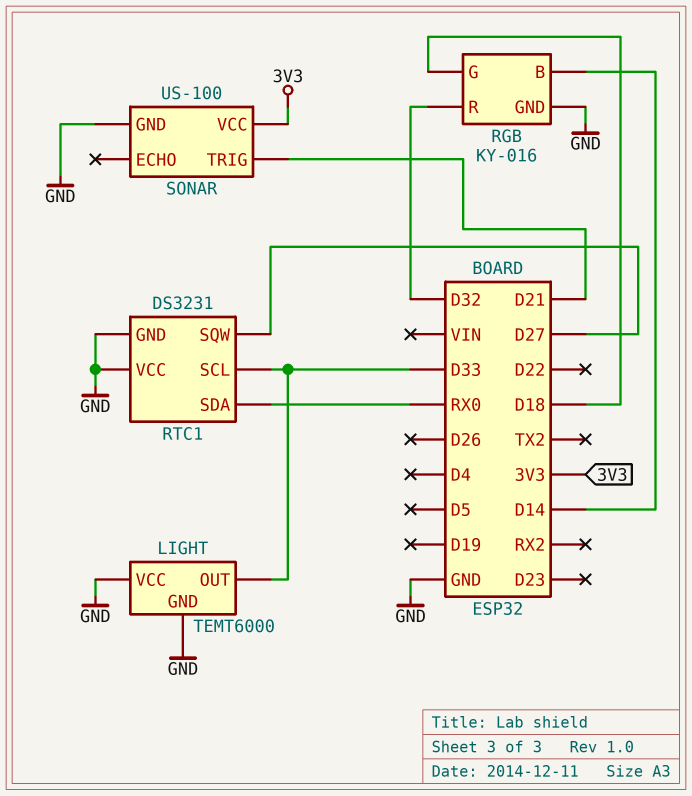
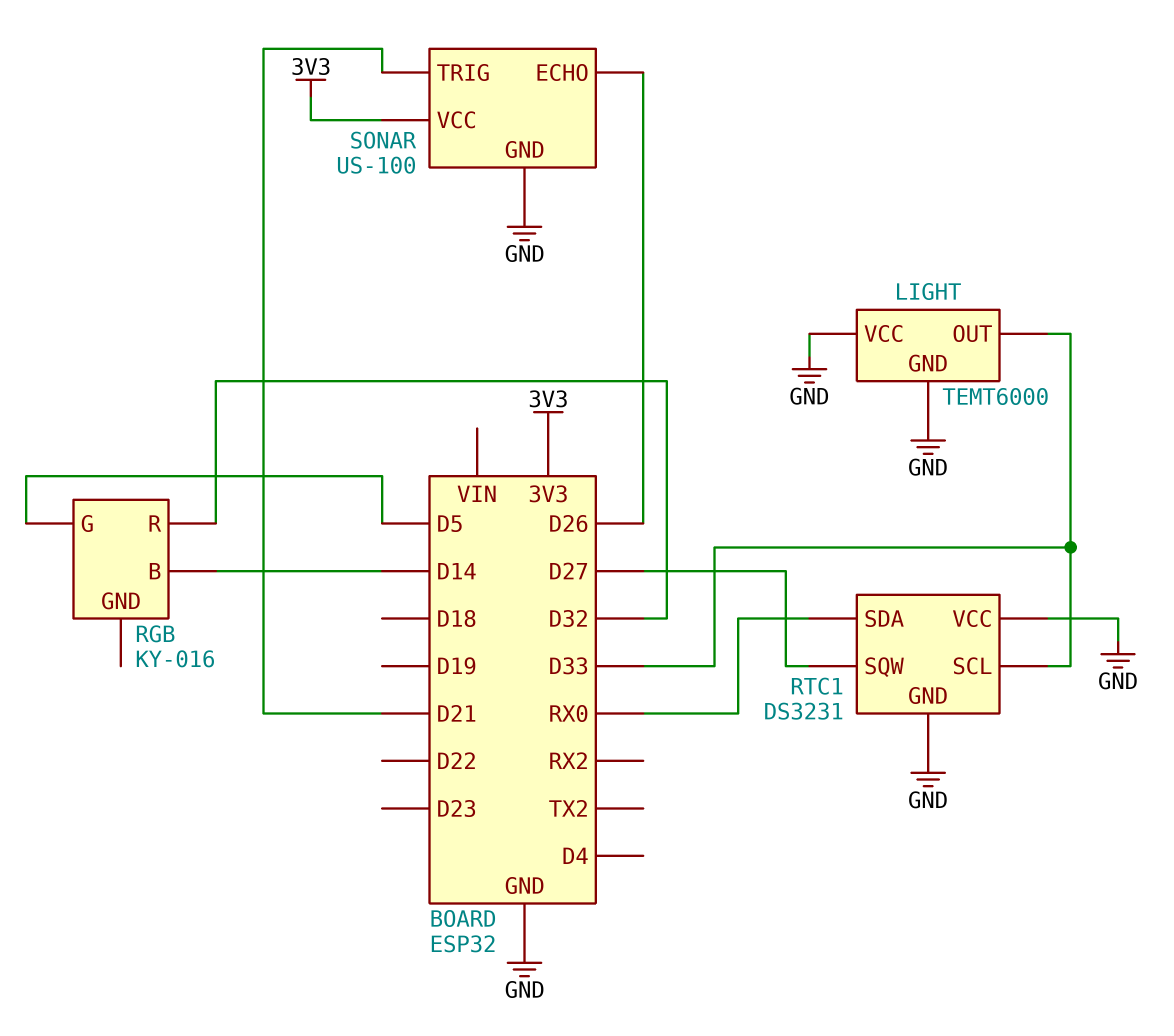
RGB pin G: D18 -> D5
RGB pin GND: GND -> none
SONAR pin ECHO: none -> D26

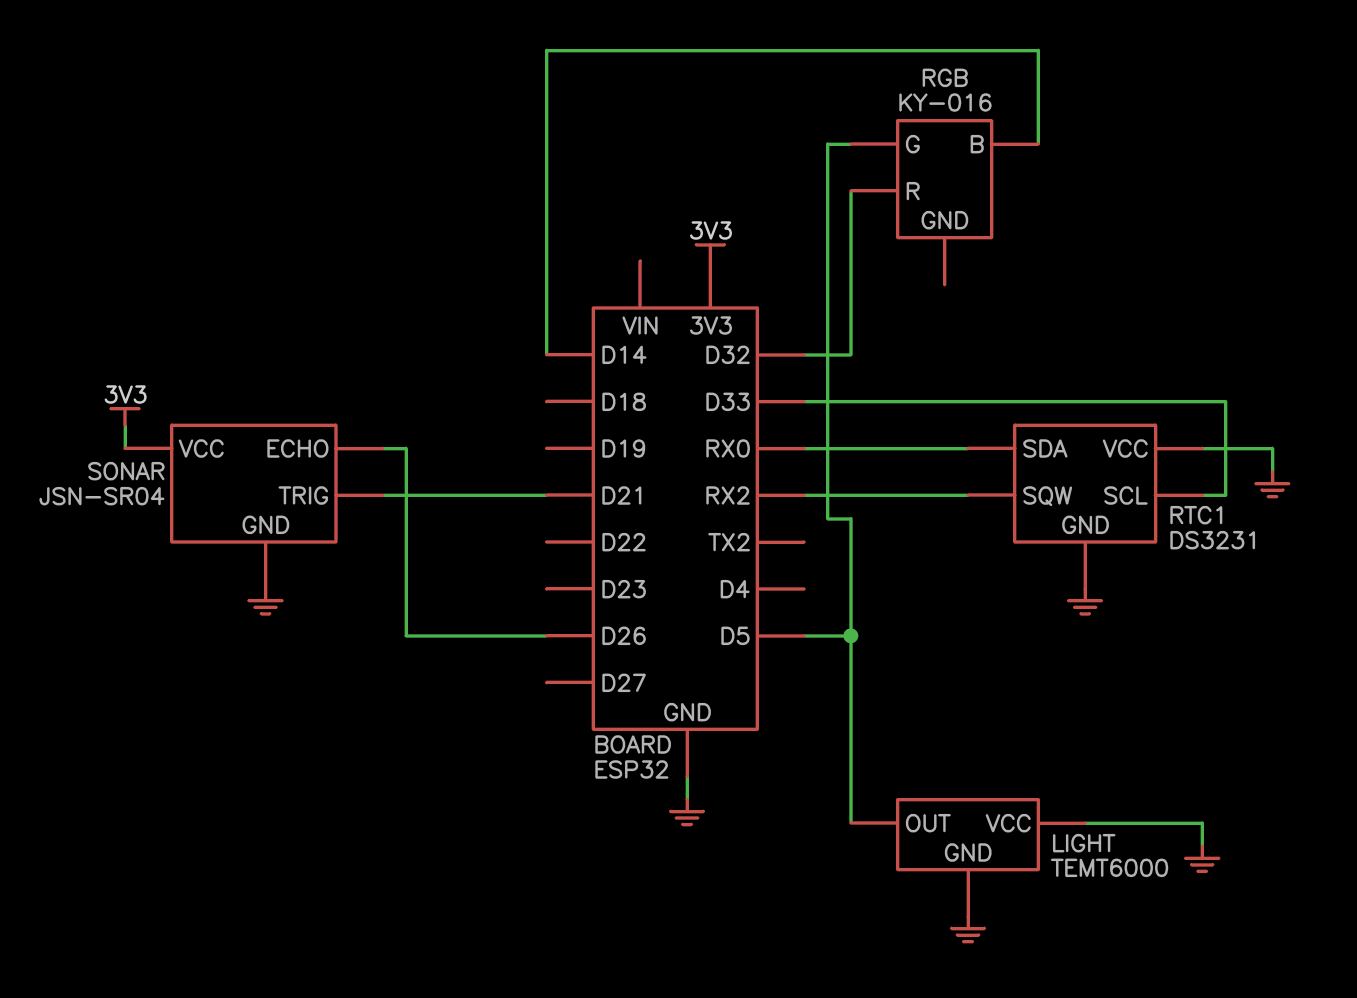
LIGHT pin OUT: D33 -> D5
RTC1 pin SQW: D27 -> RX2
SONAR: US-100 -> JSN-SR04

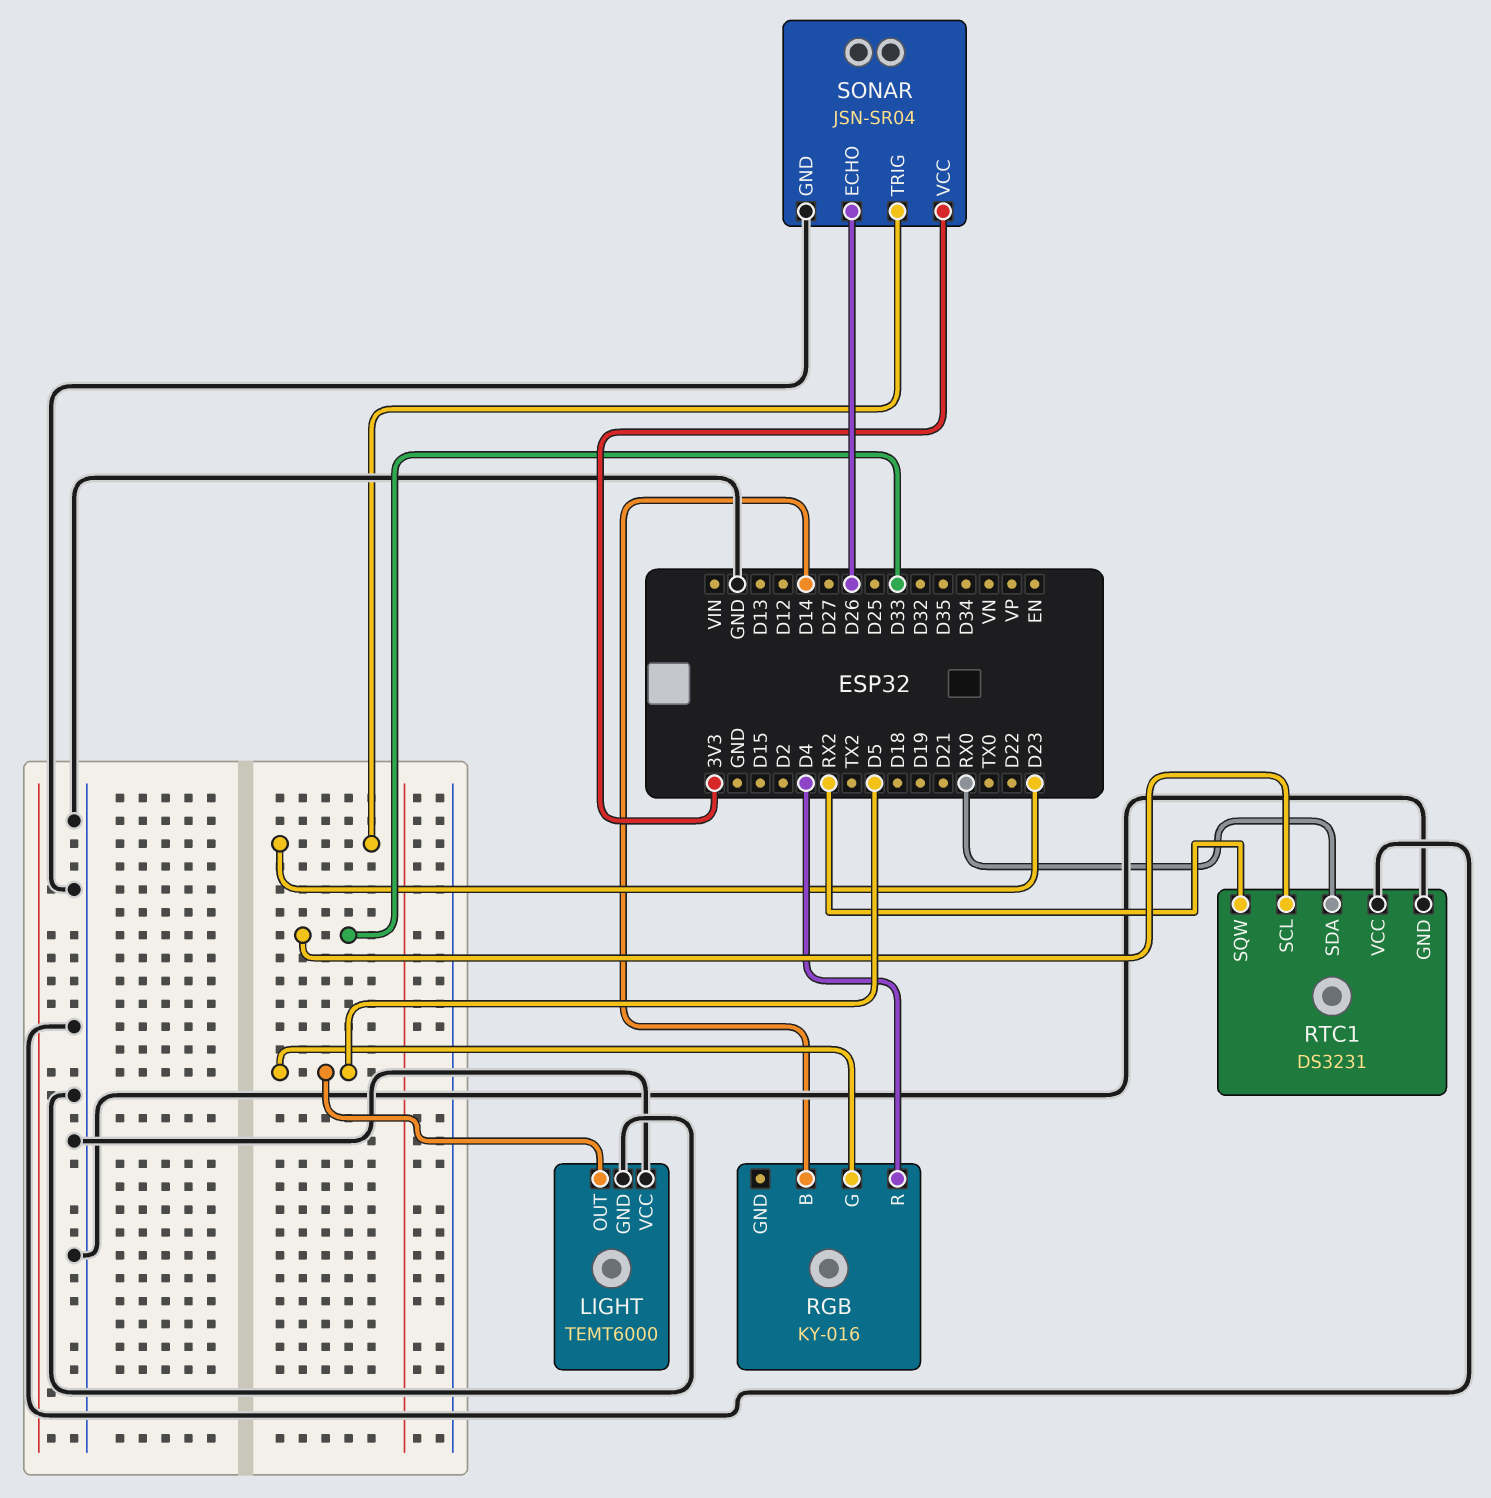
RGB pin R: D32 -> D4
SONAR pin TRIG: D21 -> D23

